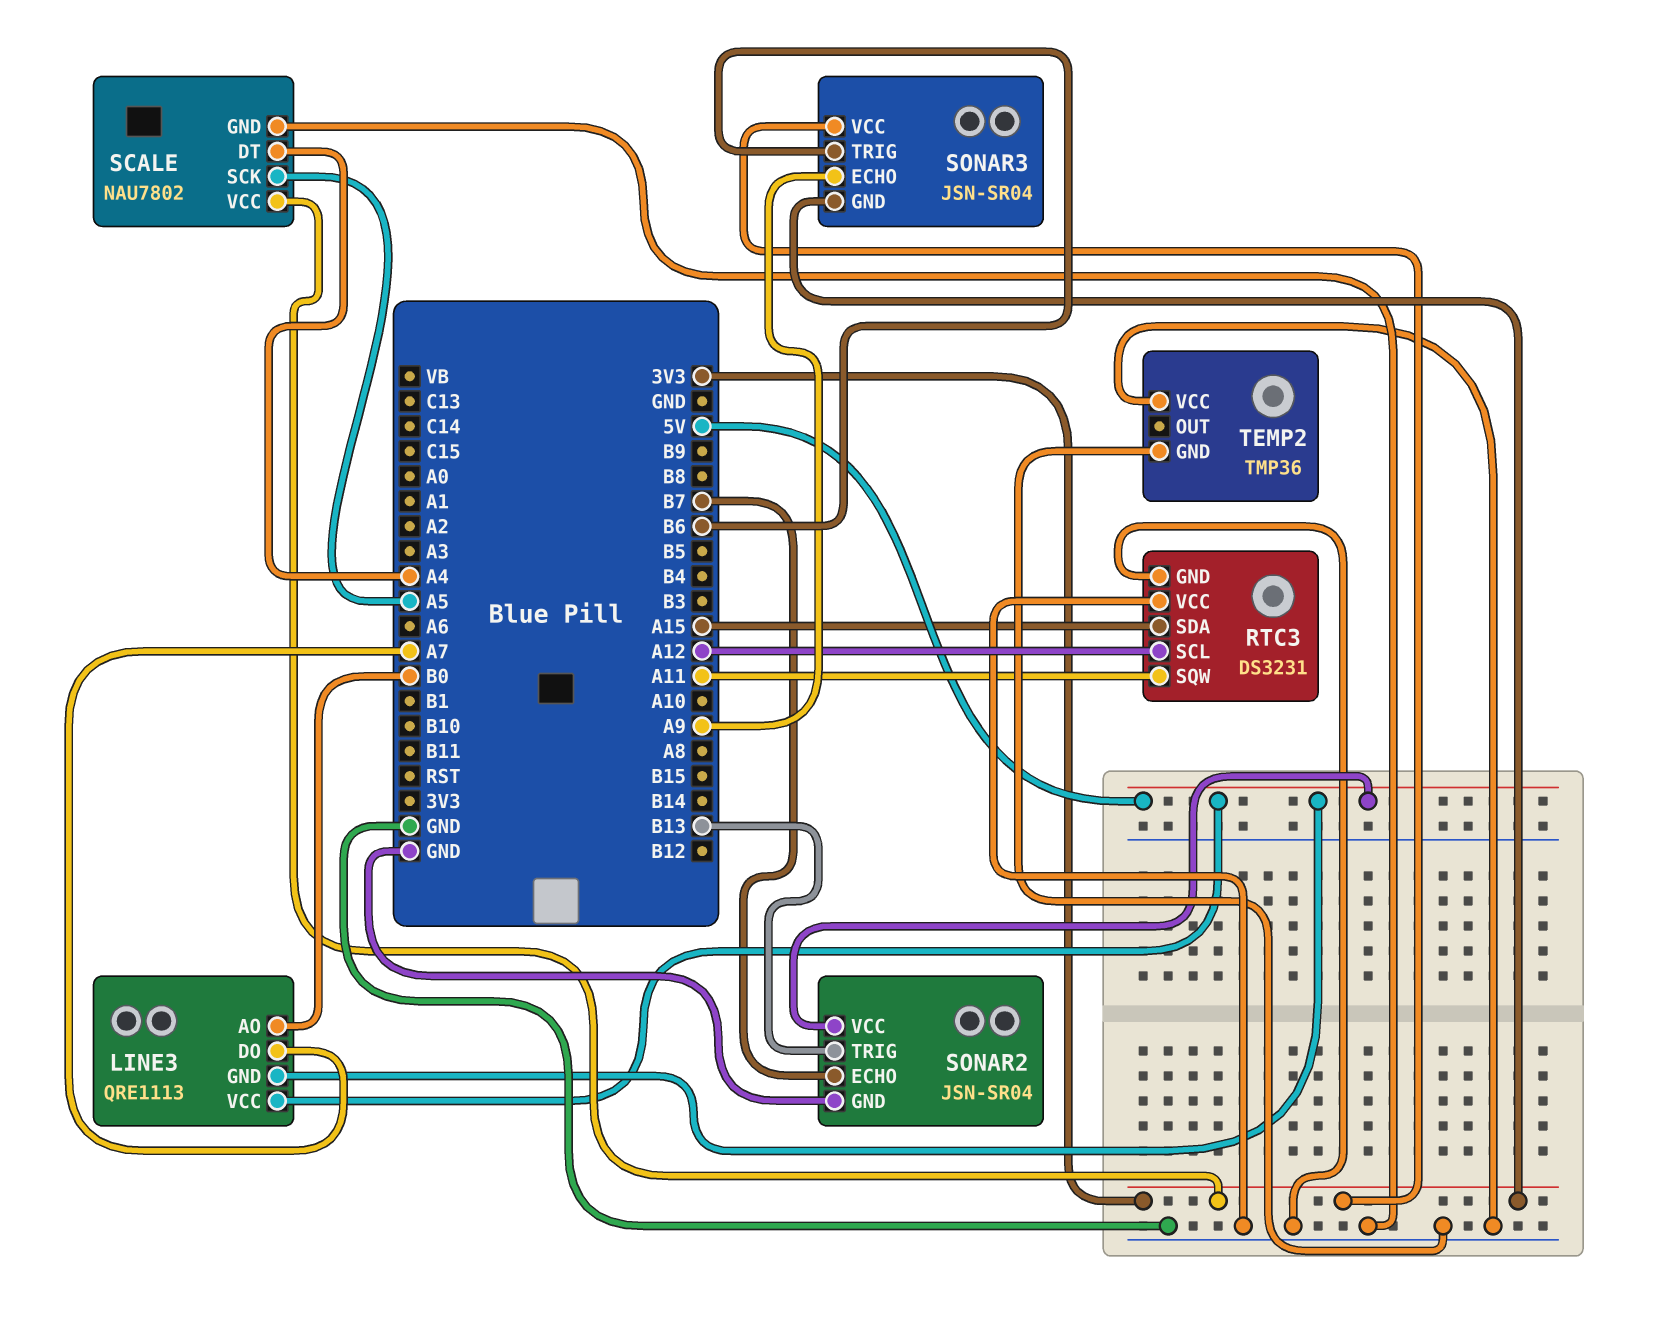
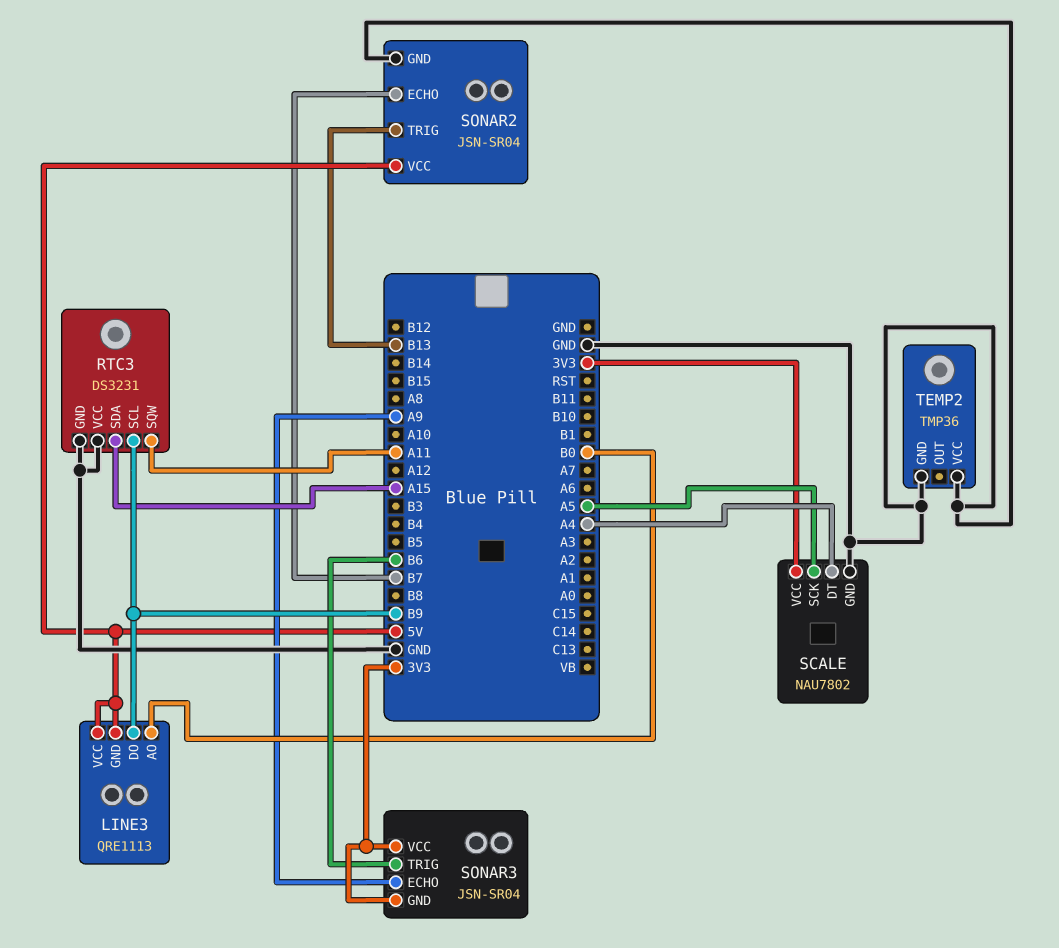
LINE3 pin DO: A7 -> B9
RTC3 pin SCL: A12 -> B9

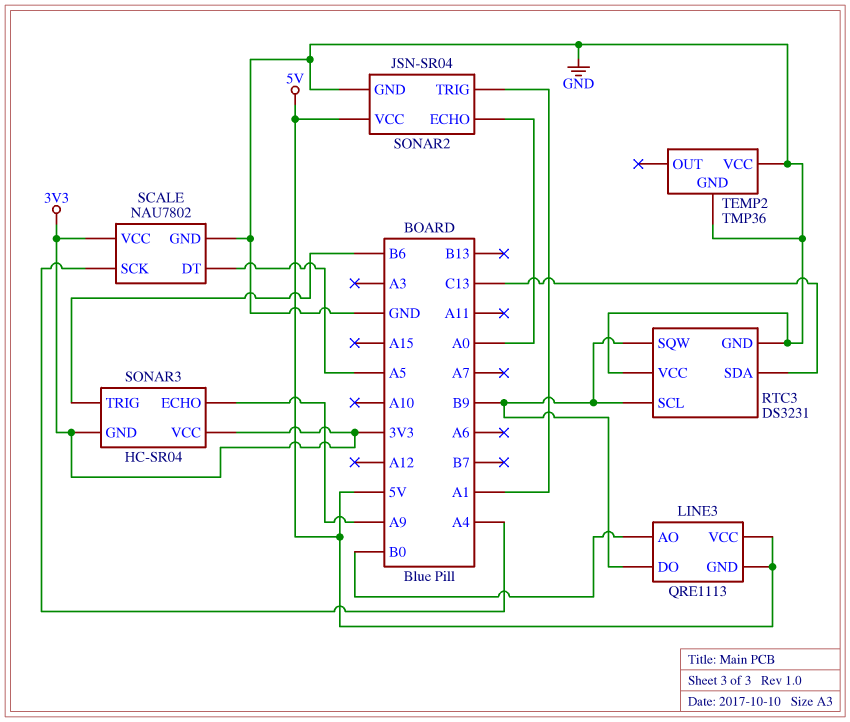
RTC3 pin SDA: A15 -> C13
RTC3 pin SQW: A11 -> B9
SCALE pin DT: A4 -> A5
SCALE pin SCK: A5 -> A4
SONAR2 pin ECHO: B7 -> A0
SONAR2 pin TRIG: B13 -> A1
SONAR3: JSN-SR04 -> HC-SR04

